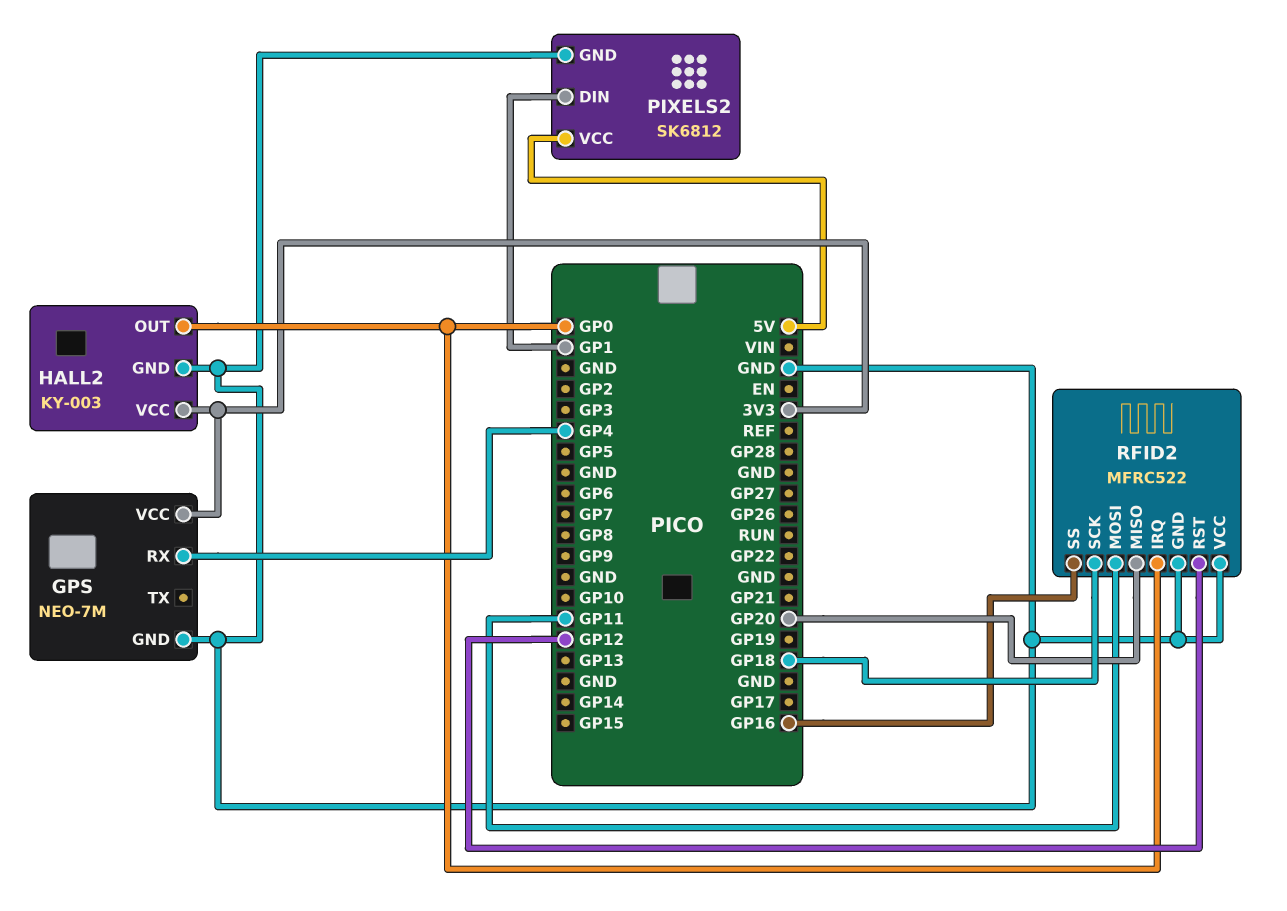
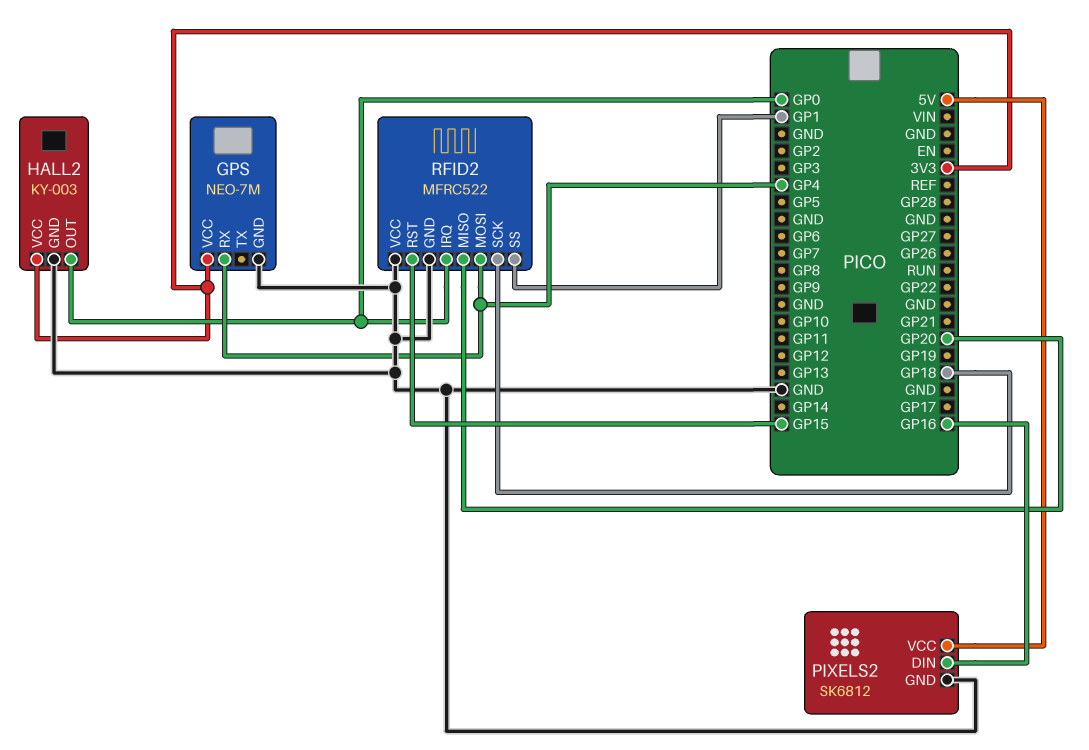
PIXELS2 pin DIN: GP1 -> GP16
RFID2 pin MOSI: GP11 -> GP4
RFID2 pin RST: GP12 -> GP15
RFID2 pin SS: GP16 -> GP1

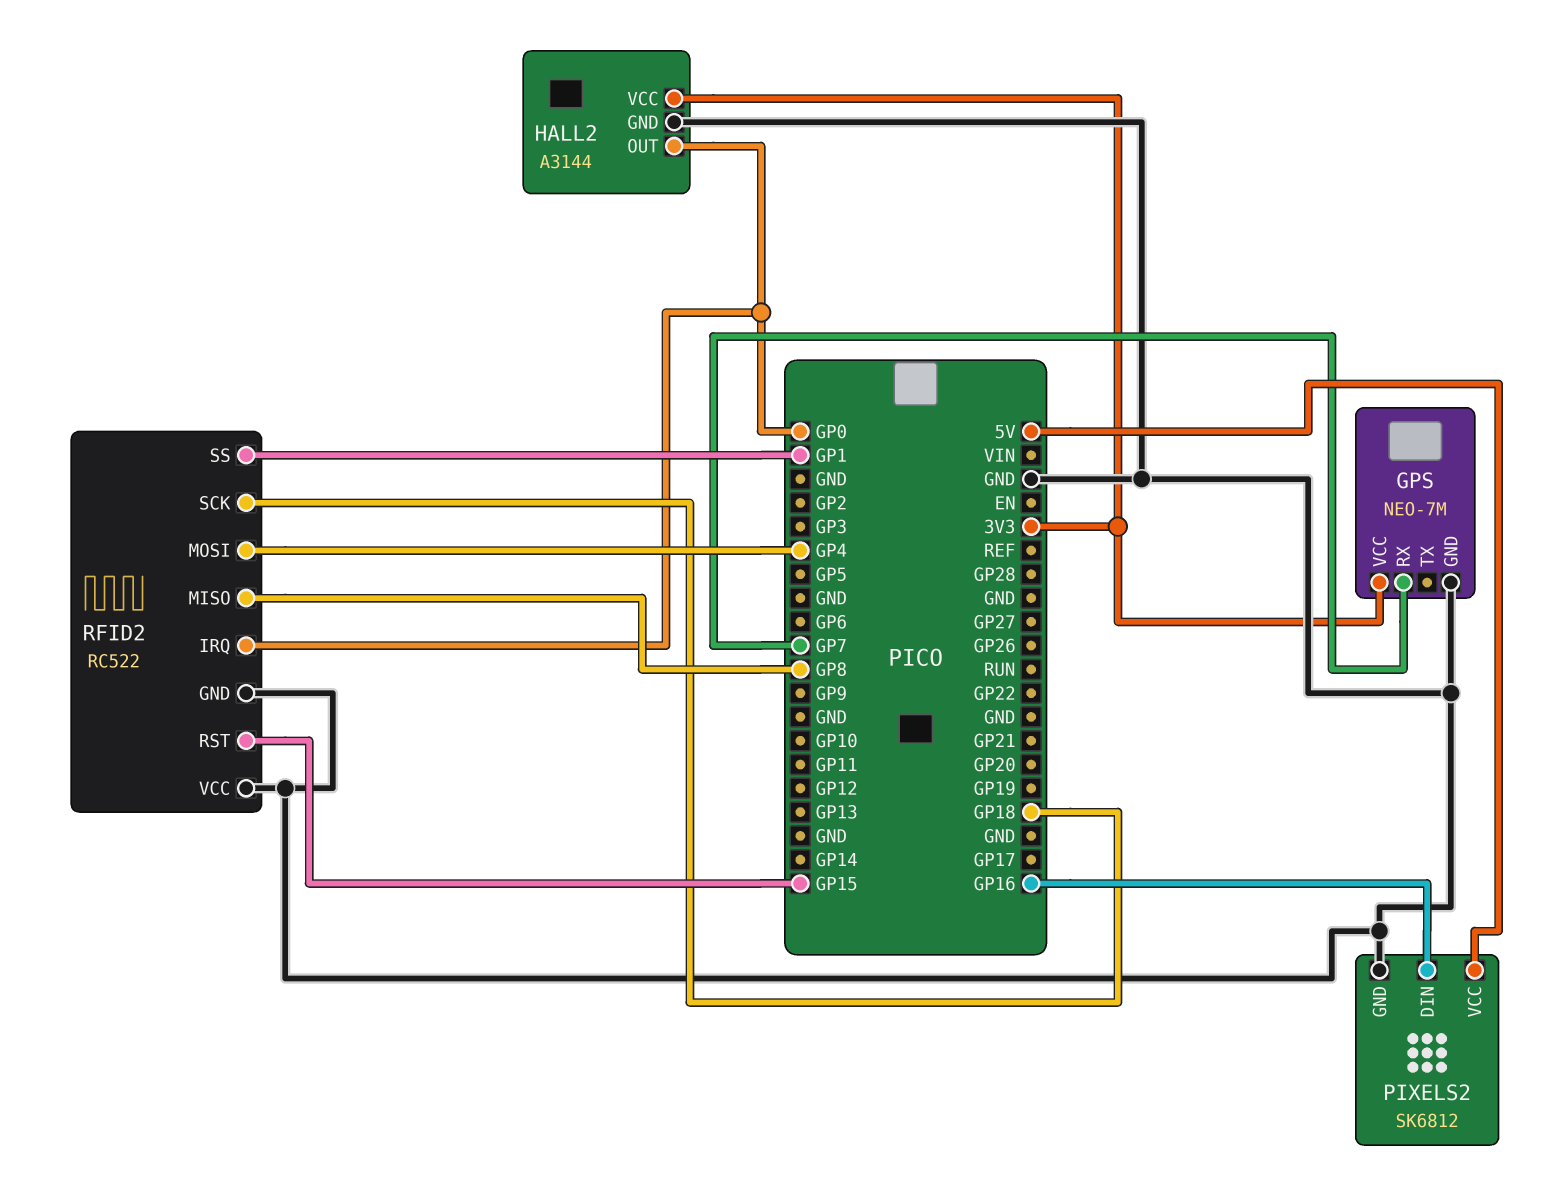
GPS pin RX: GP4 -> GP7
HALL2: KY-003 -> A3144
RFID2: MFRC522 -> RC522
RFID2 pin MISO: GP20 -> GP8

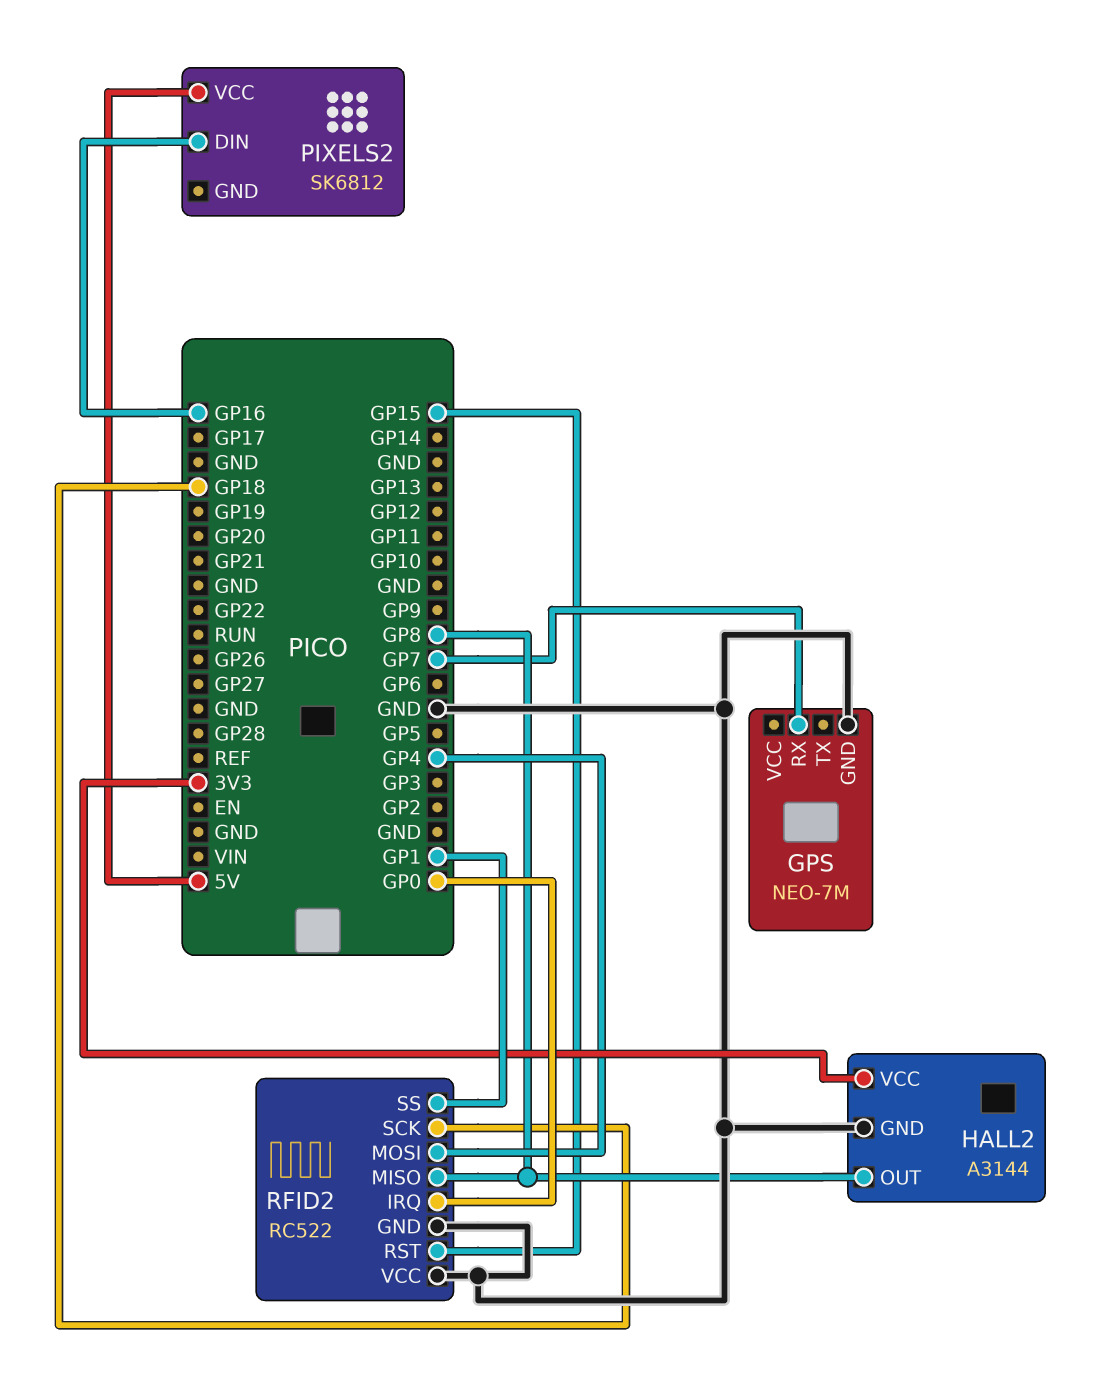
GPS pin VCC: 3V3 -> none
HALL2 pin OUT: GP0 -> GP8
PIXELS2 pin GND: GND -> none

